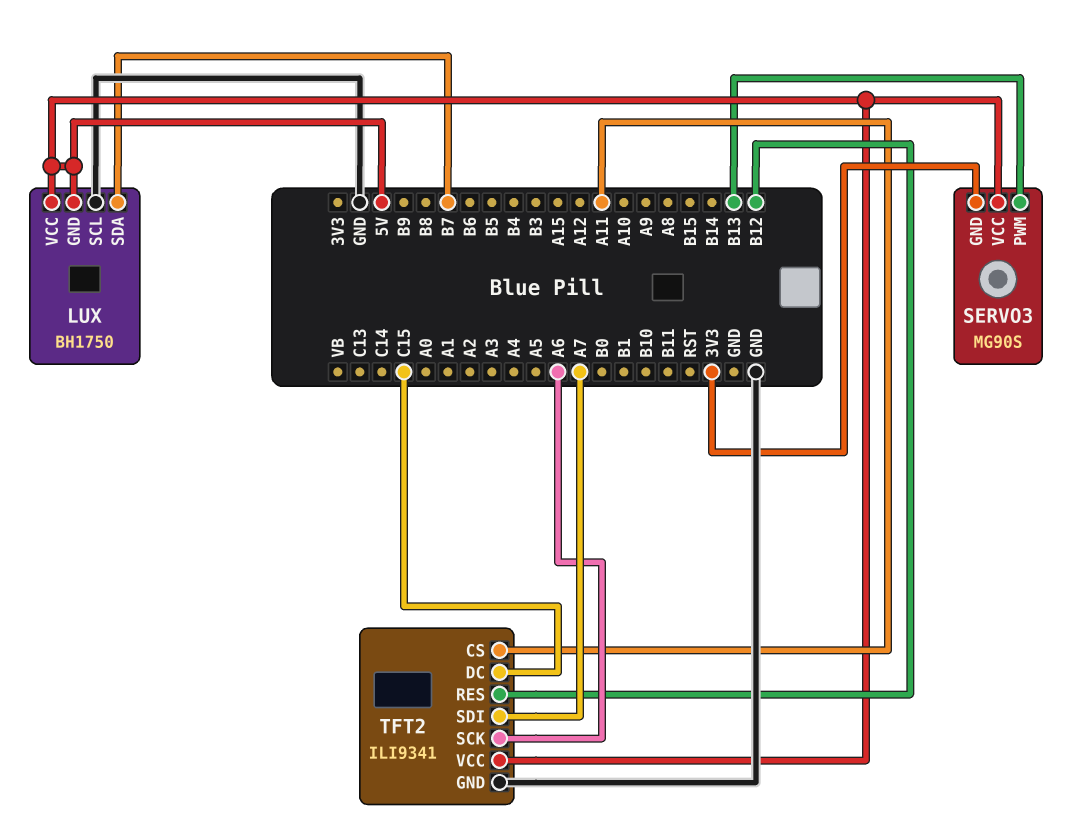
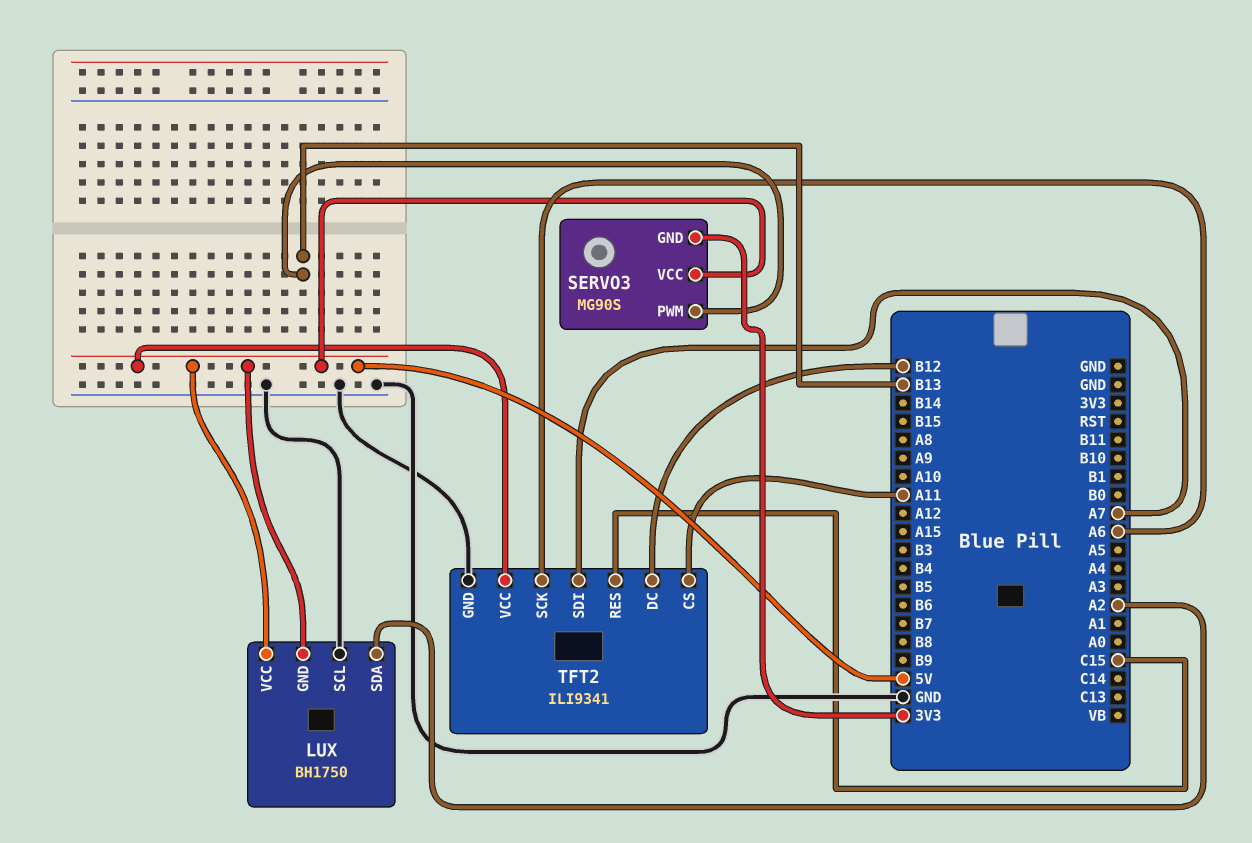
LUX pin SDA: B7 -> A2
TFT2 pin DC: C15 -> B12
TFT2 pin RES: B12 -> C15

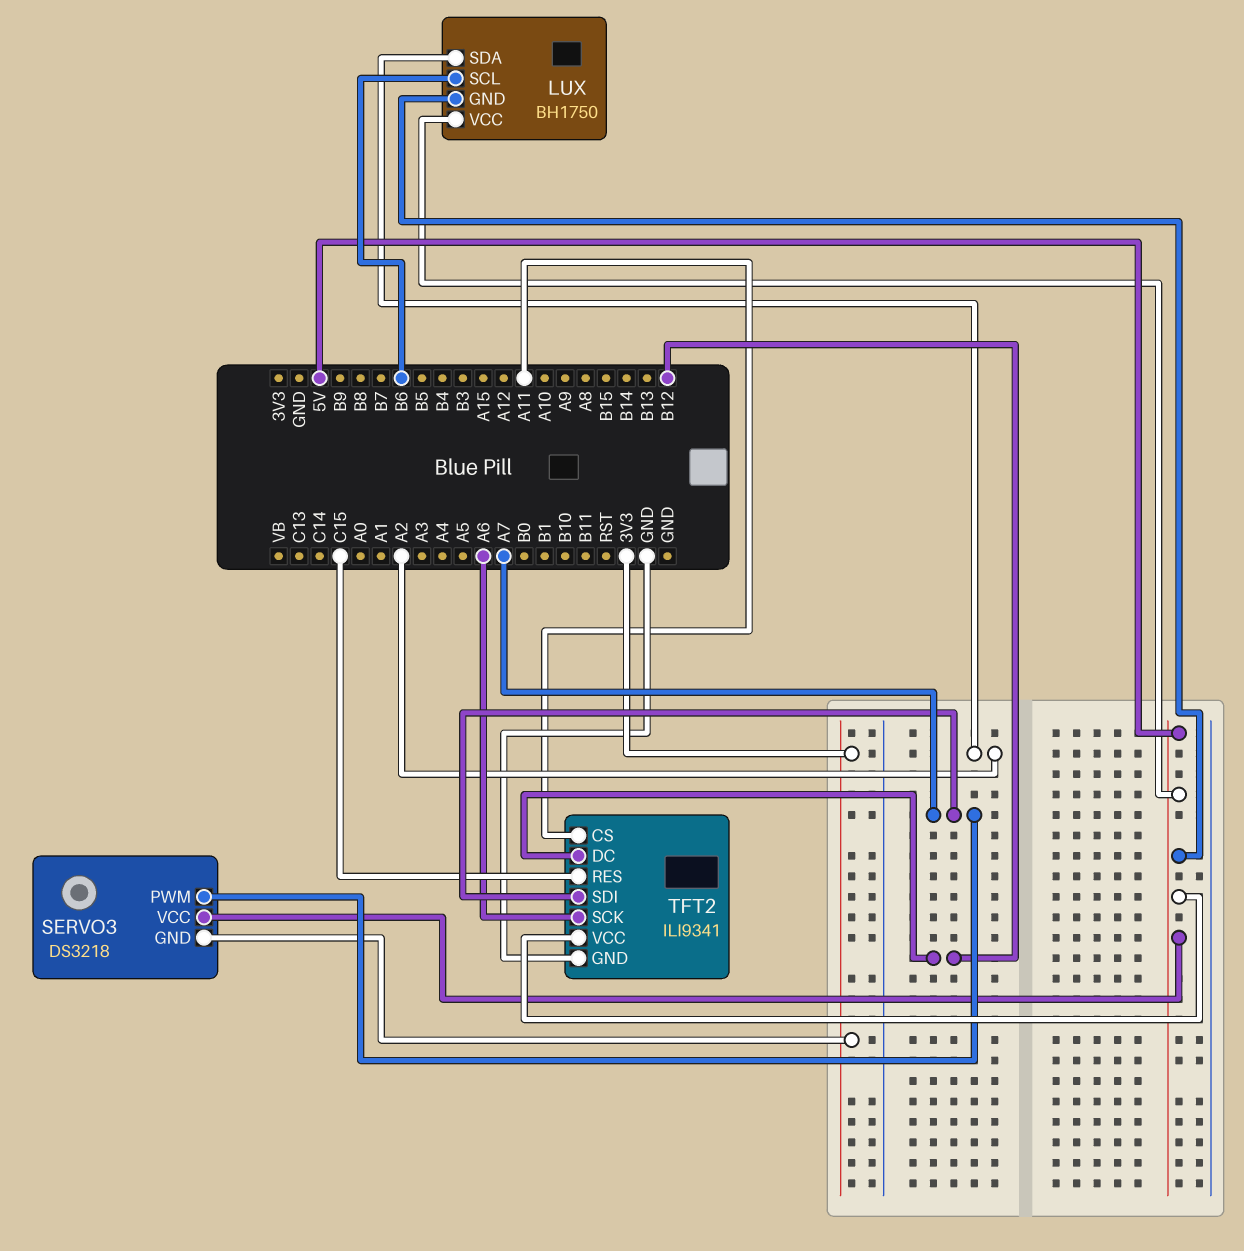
LUX pin SCL: GND -> B6
SERVO3: MG90S -> DS3218
SERVO3 pin PWM: B13 -> A7

